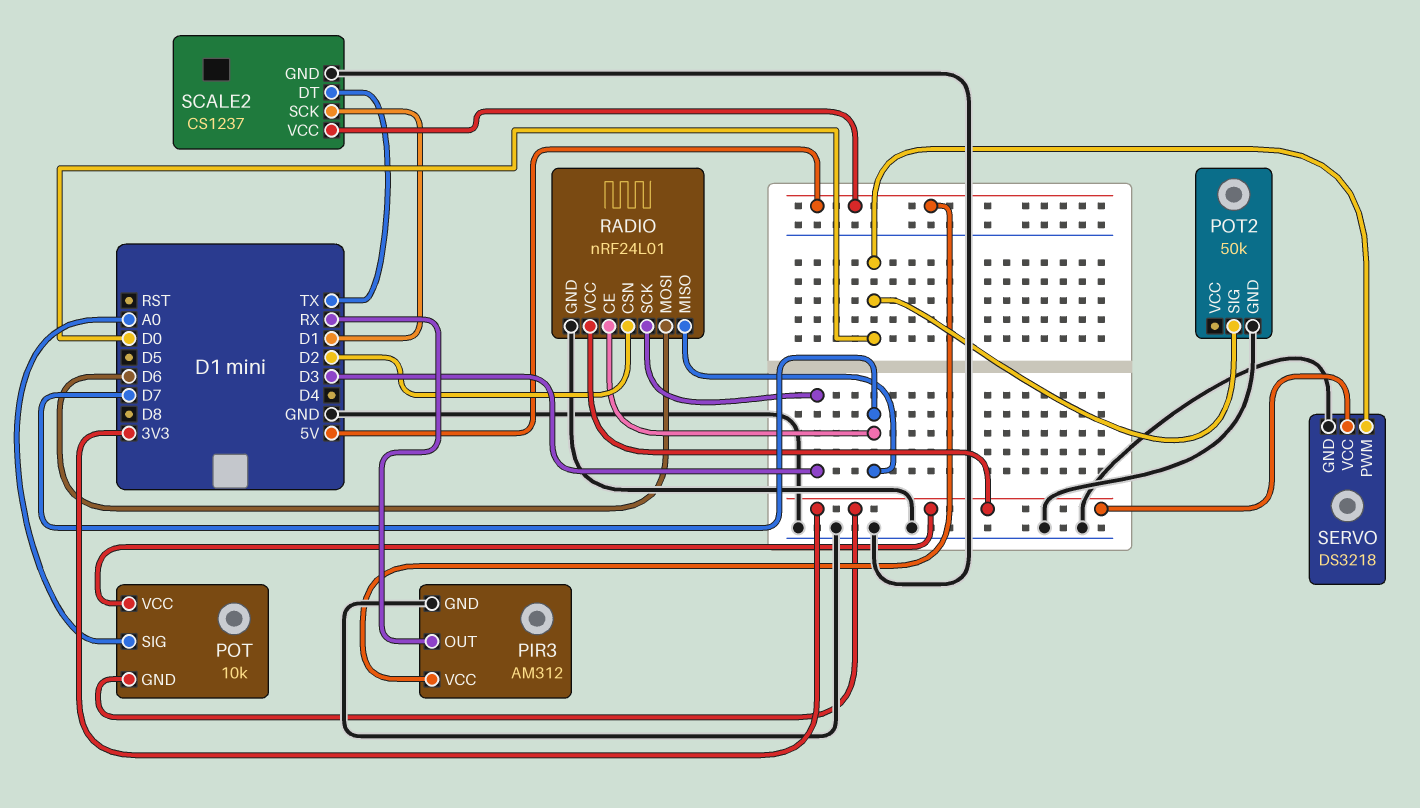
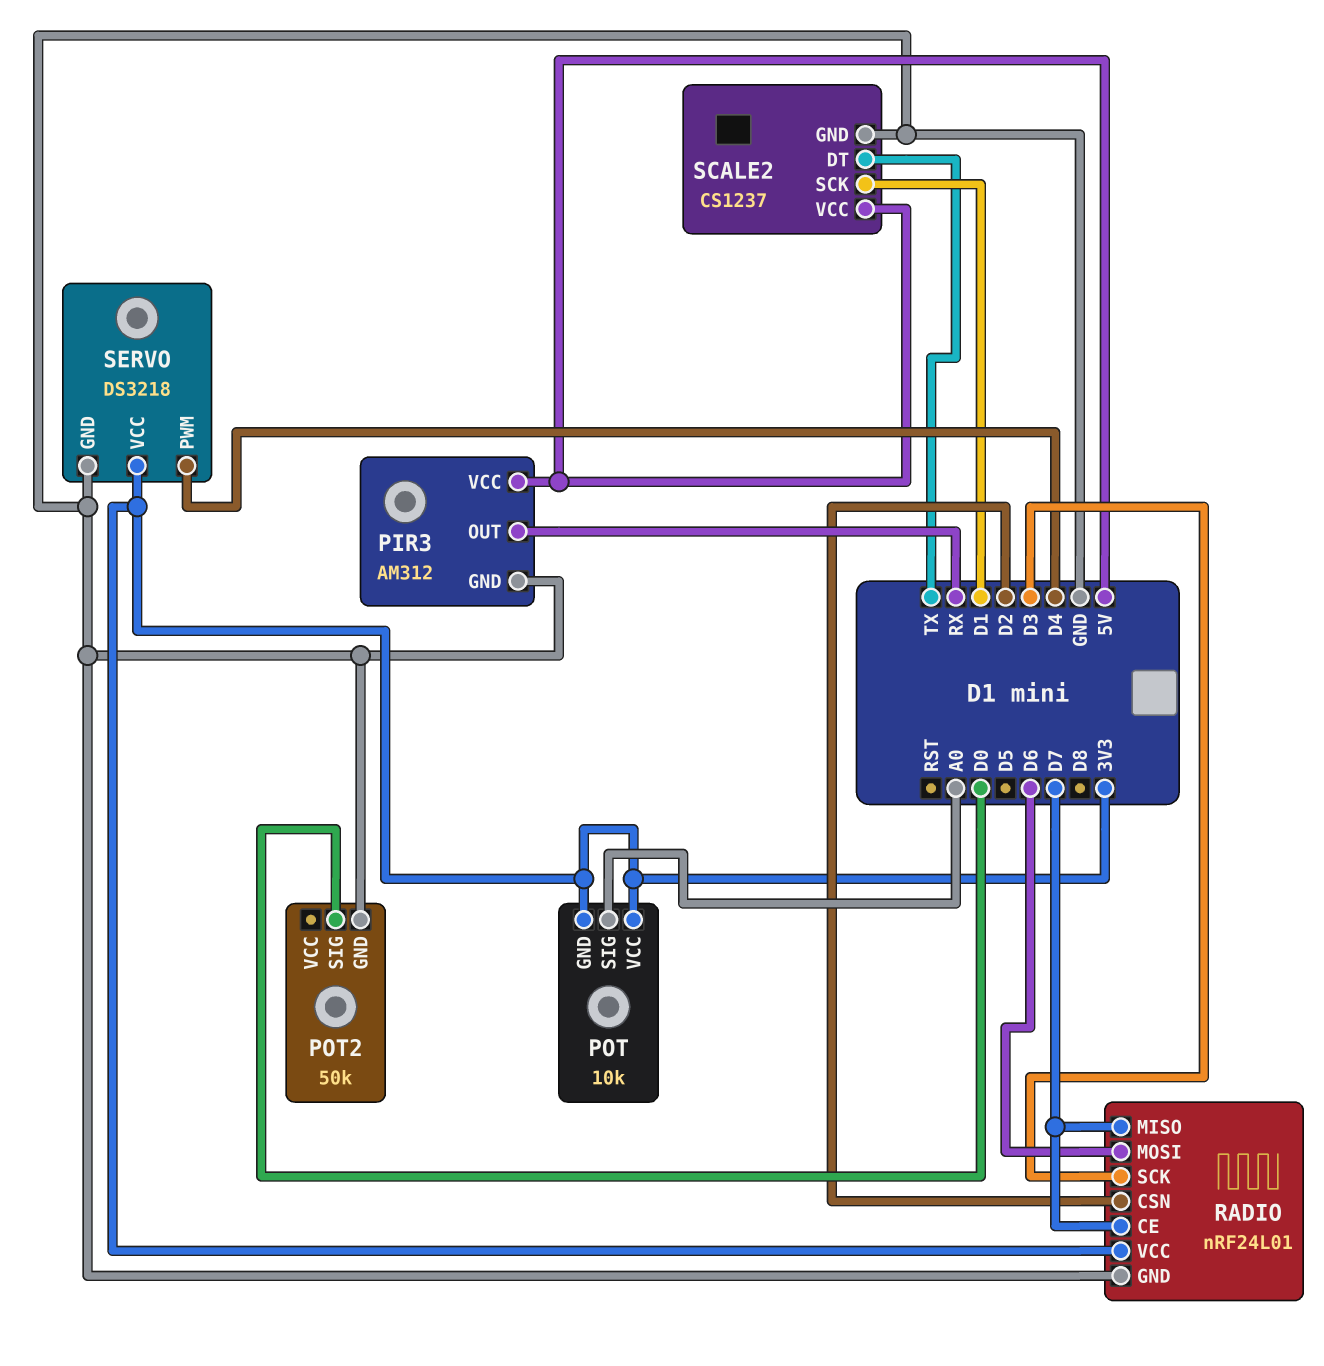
SERVO pin PWM: D0 -> D4

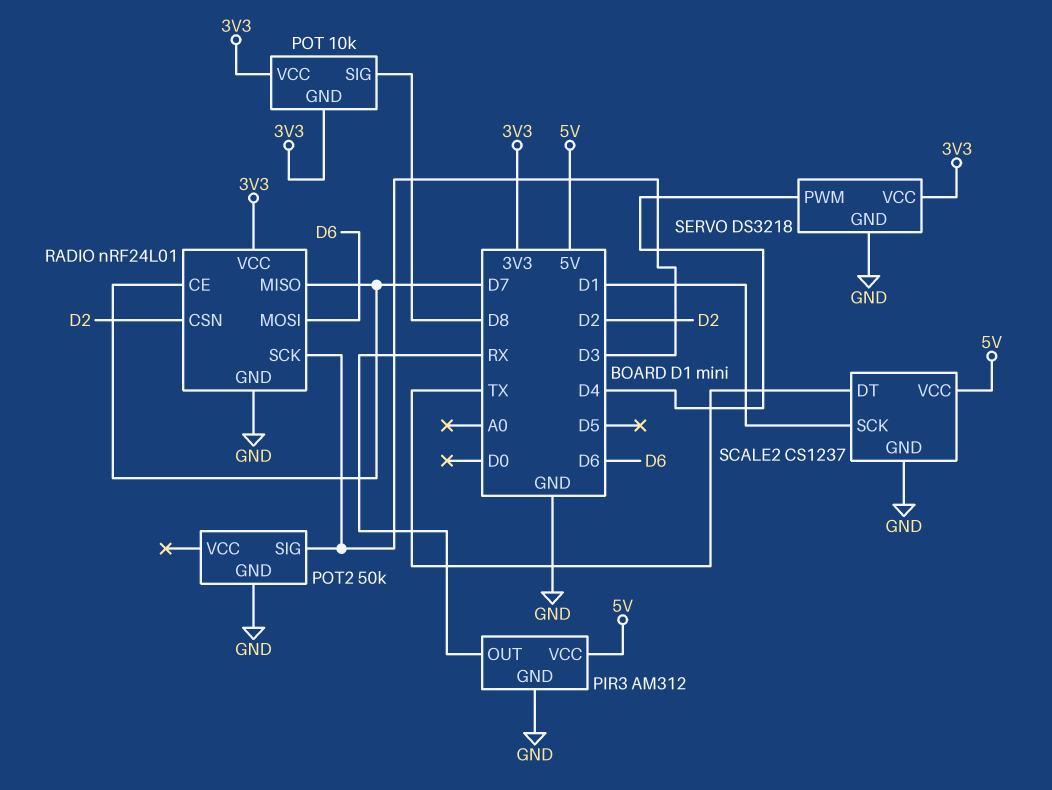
POT pin SIG: A0 -> D8
POT2 pin SIG: D0 -> D3

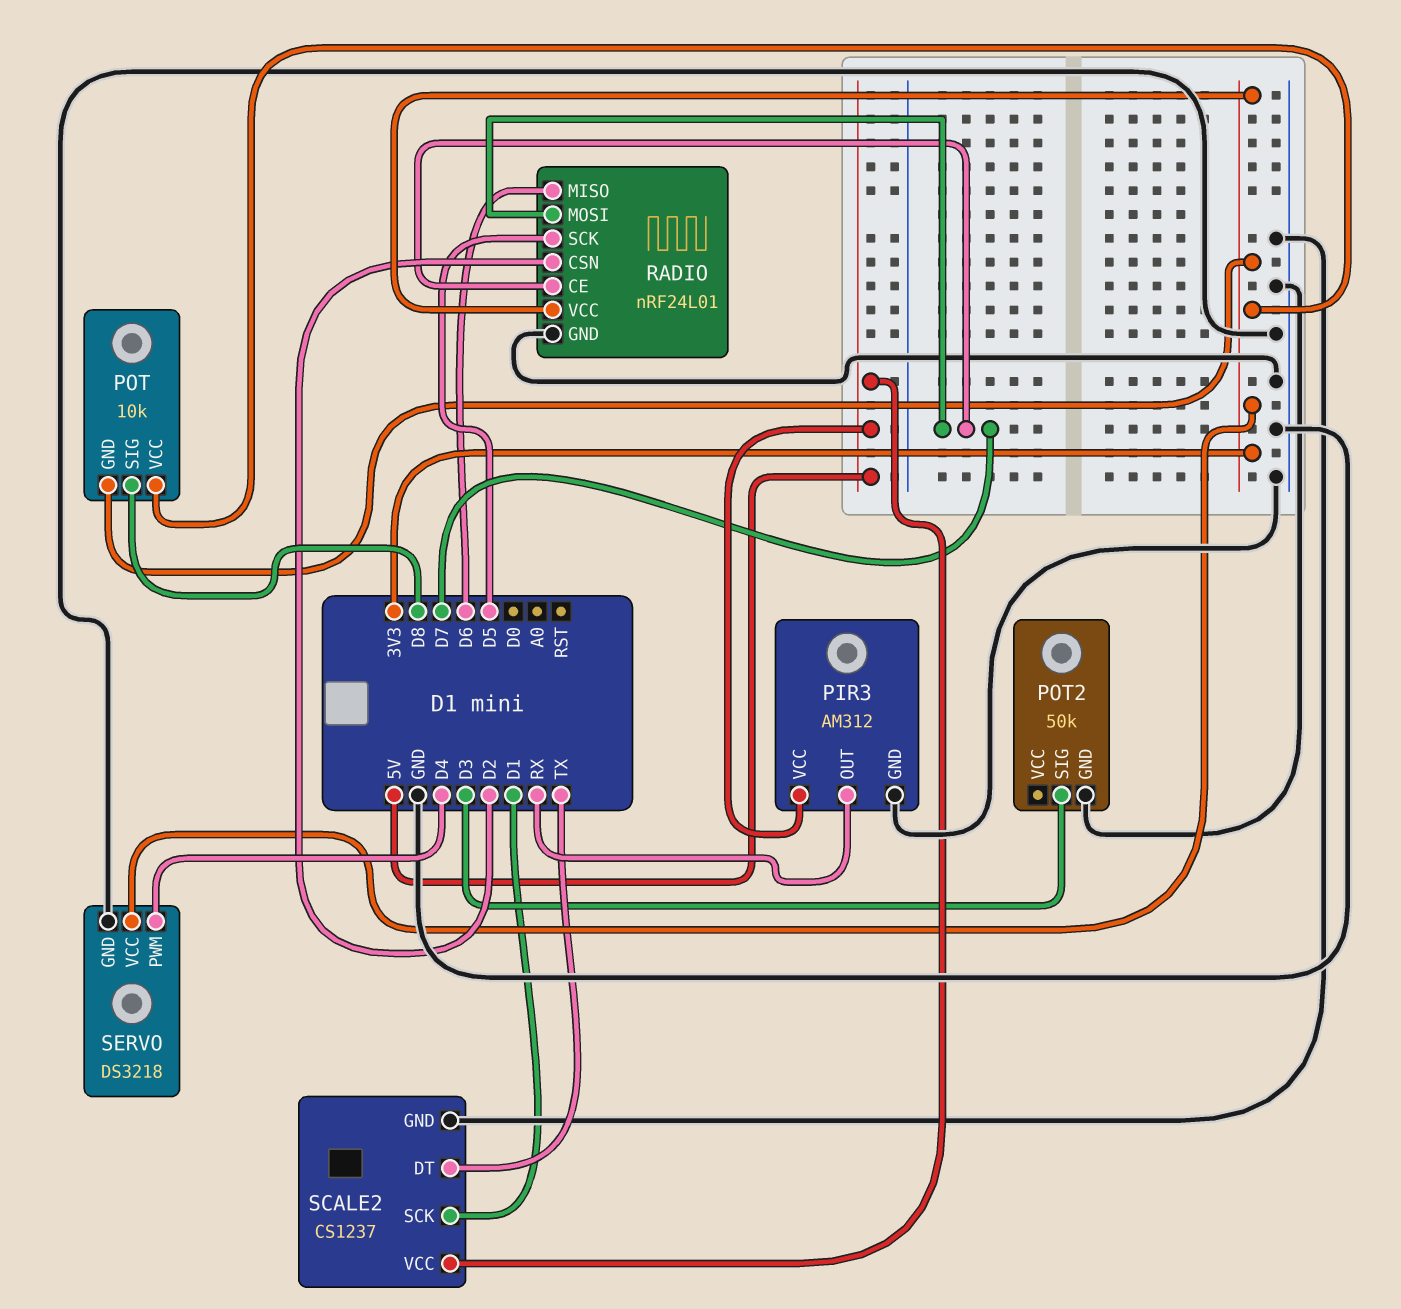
RADIO pin MISO: D7 -> D6
RADIO pin MOSI: D6 -> D7
RADIO pin SCK: D3 -> D5

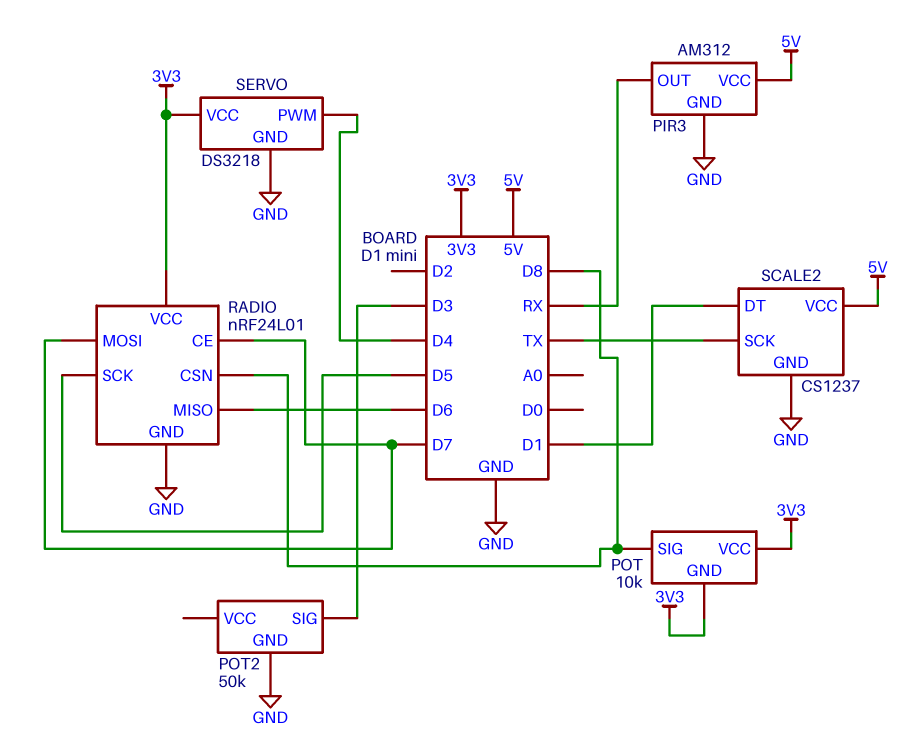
RADIO pin CSN: D2 -> D8
SCALE2 pin DT: TX -> D1
SCALE2 pin SCK: D1 -> TX

